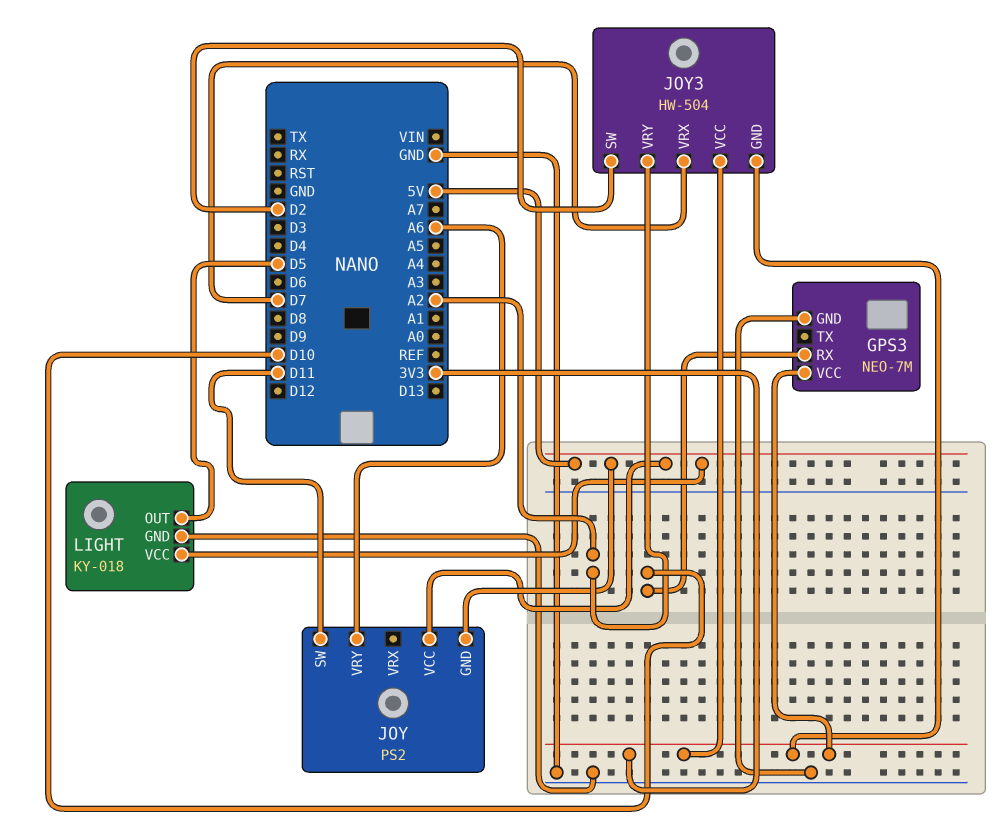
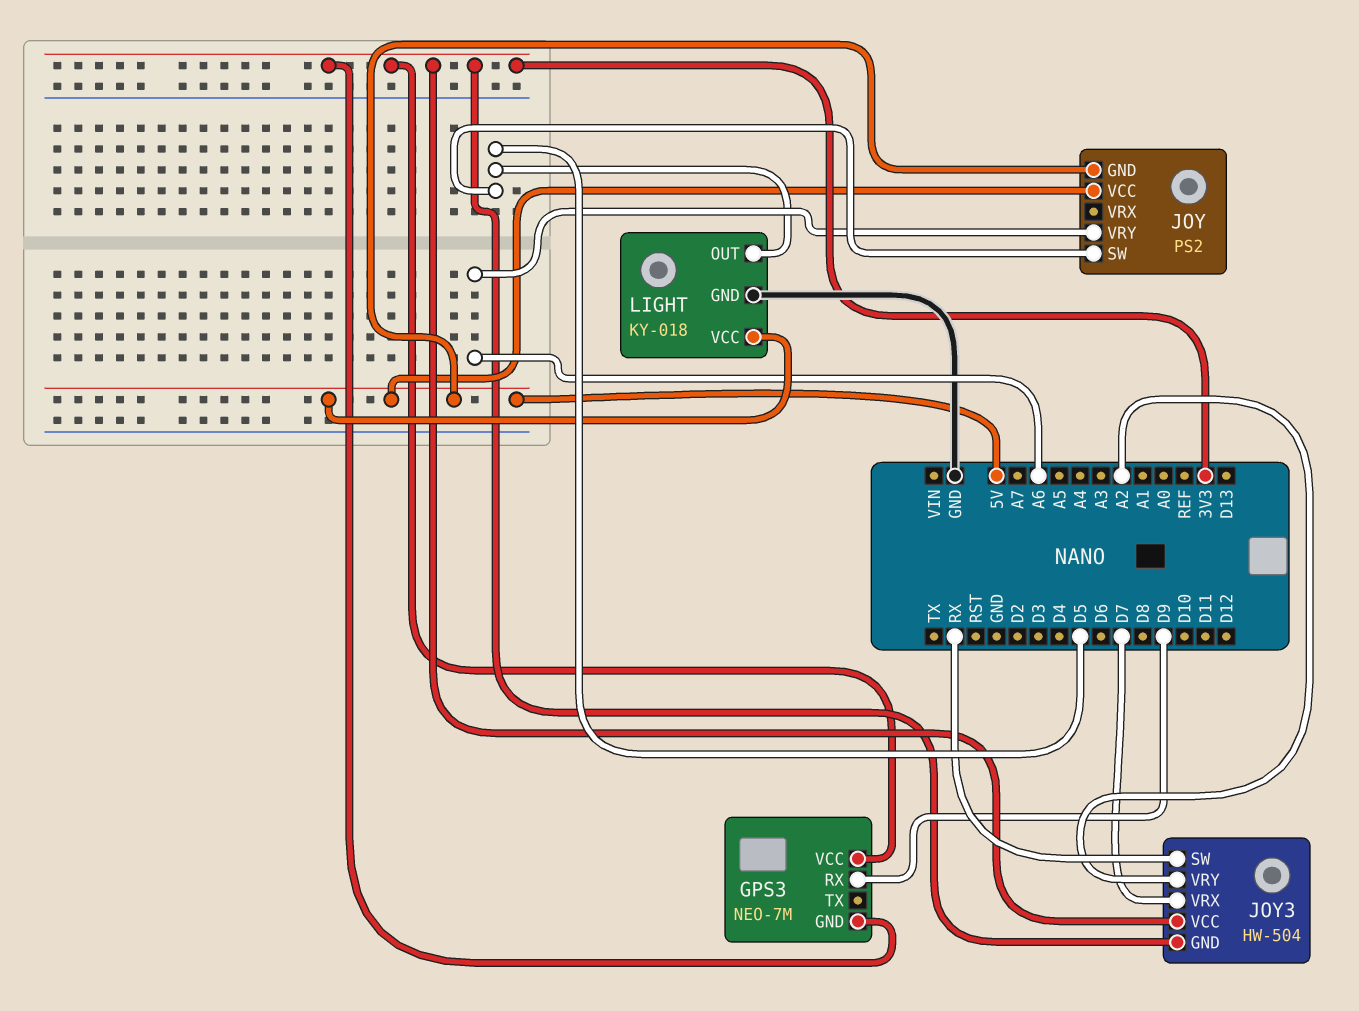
GPS3 pin GND: GND -> 3V3
GPS3 pin RX: D10 -> D9
JOY pin SW: D11 -> D5
JOY3 pin SW: D2 -> RX

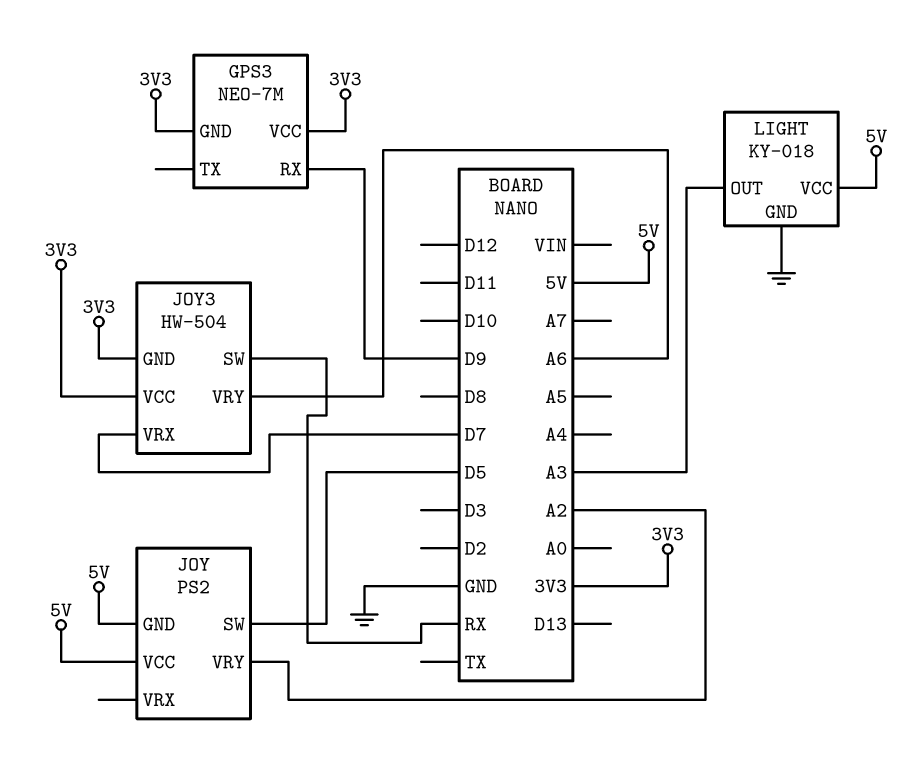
JOY pin VRY: A6 -> A2
JOY3 pin VRY: A2 -> A6
LIGHT pin OUT: D5 -> A3

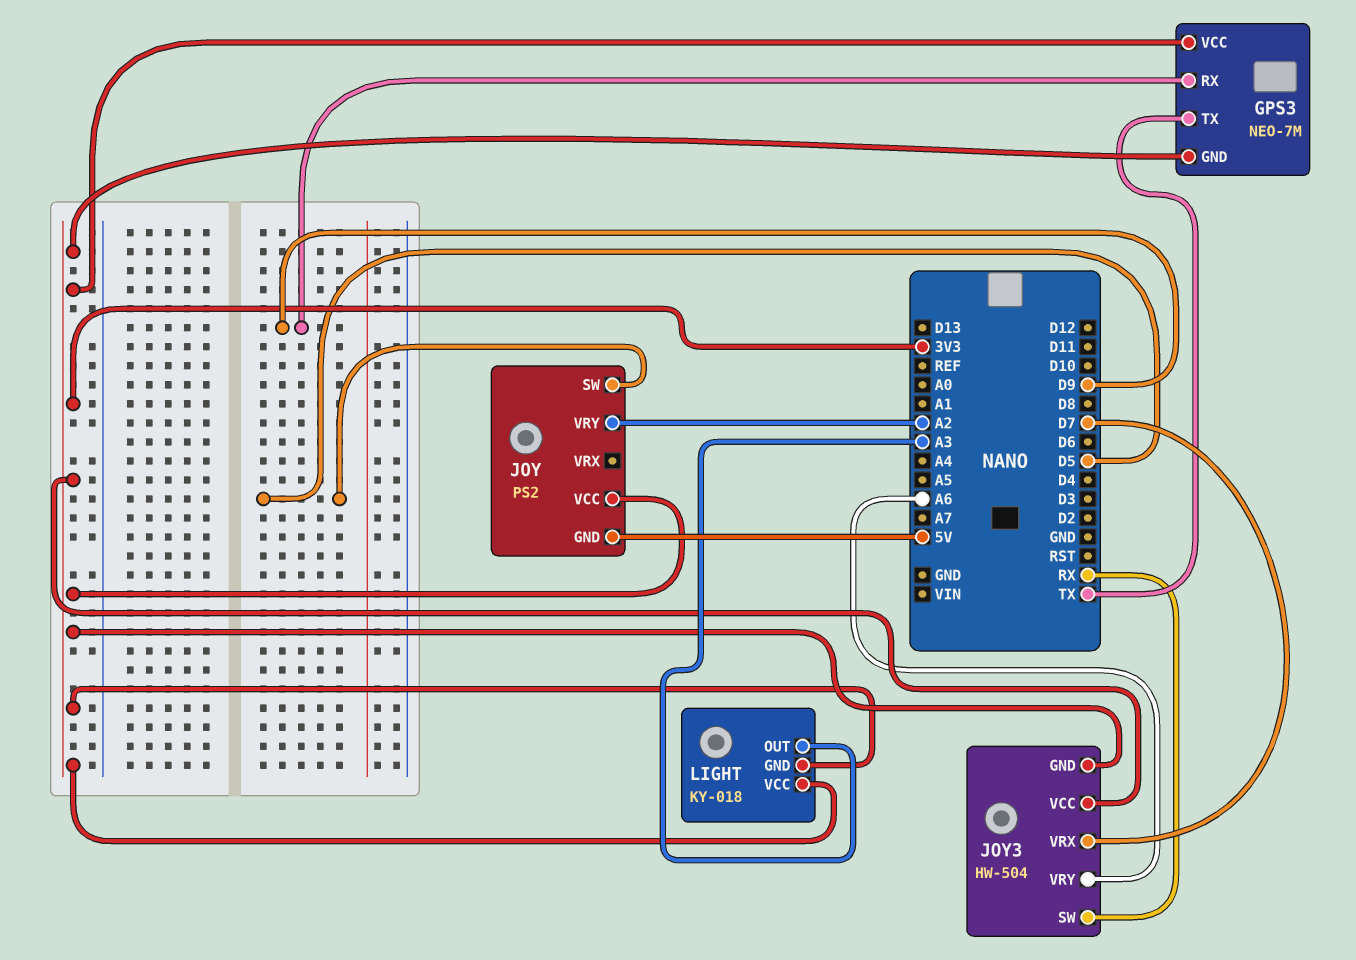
GPS3 pin TX: none -> TX
JOY pin VCC: 5V -> 3V3
LIGHT pin GND: GND -> 3V3
LIGHT pin VCC: 5V -> 3V3

